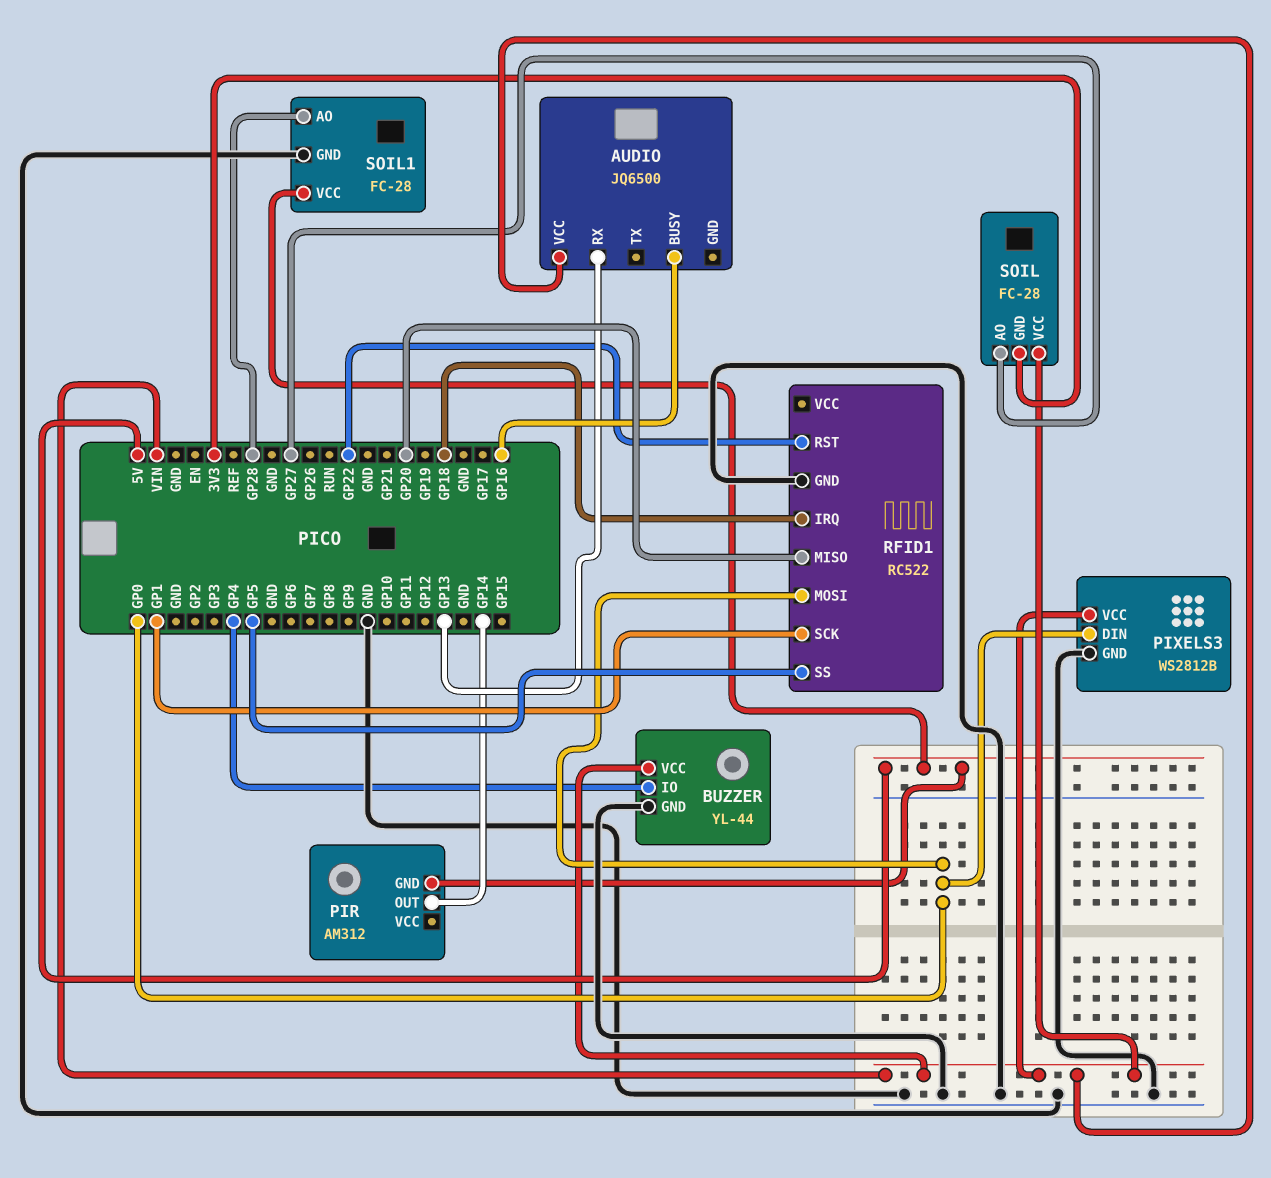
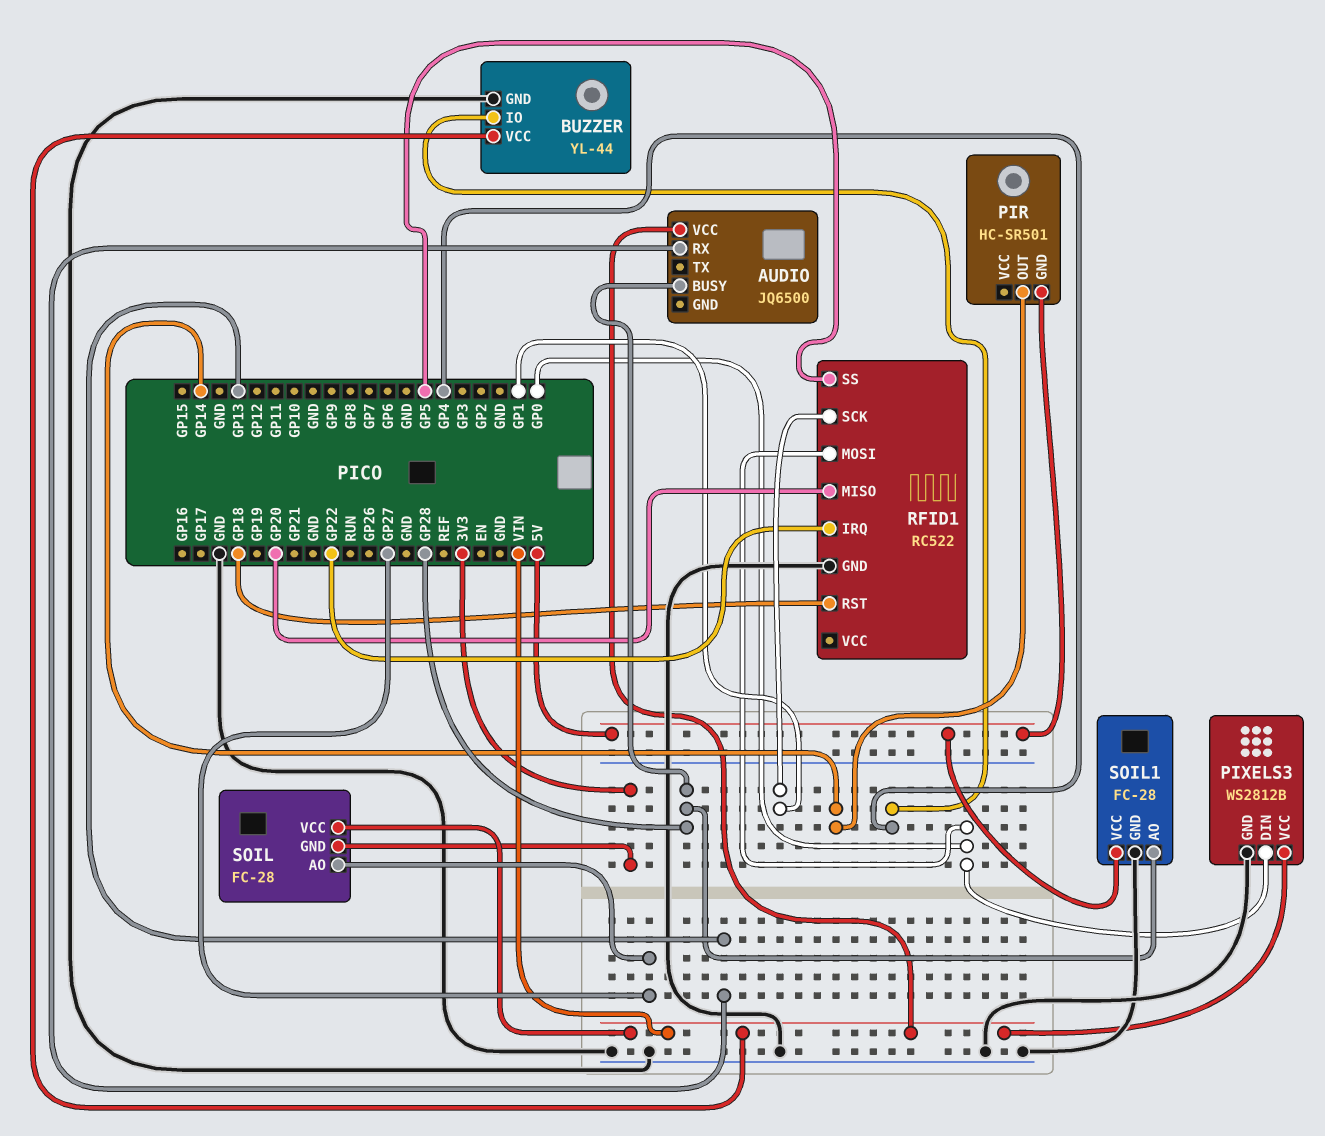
AUDIO pin BUSY: GP16 -> GP28
PIR: AM312 -> HC-SR501
RFID1 pin IRQ: GP18 -> GP22
RFID1 pin RST: GP22 -> GP18

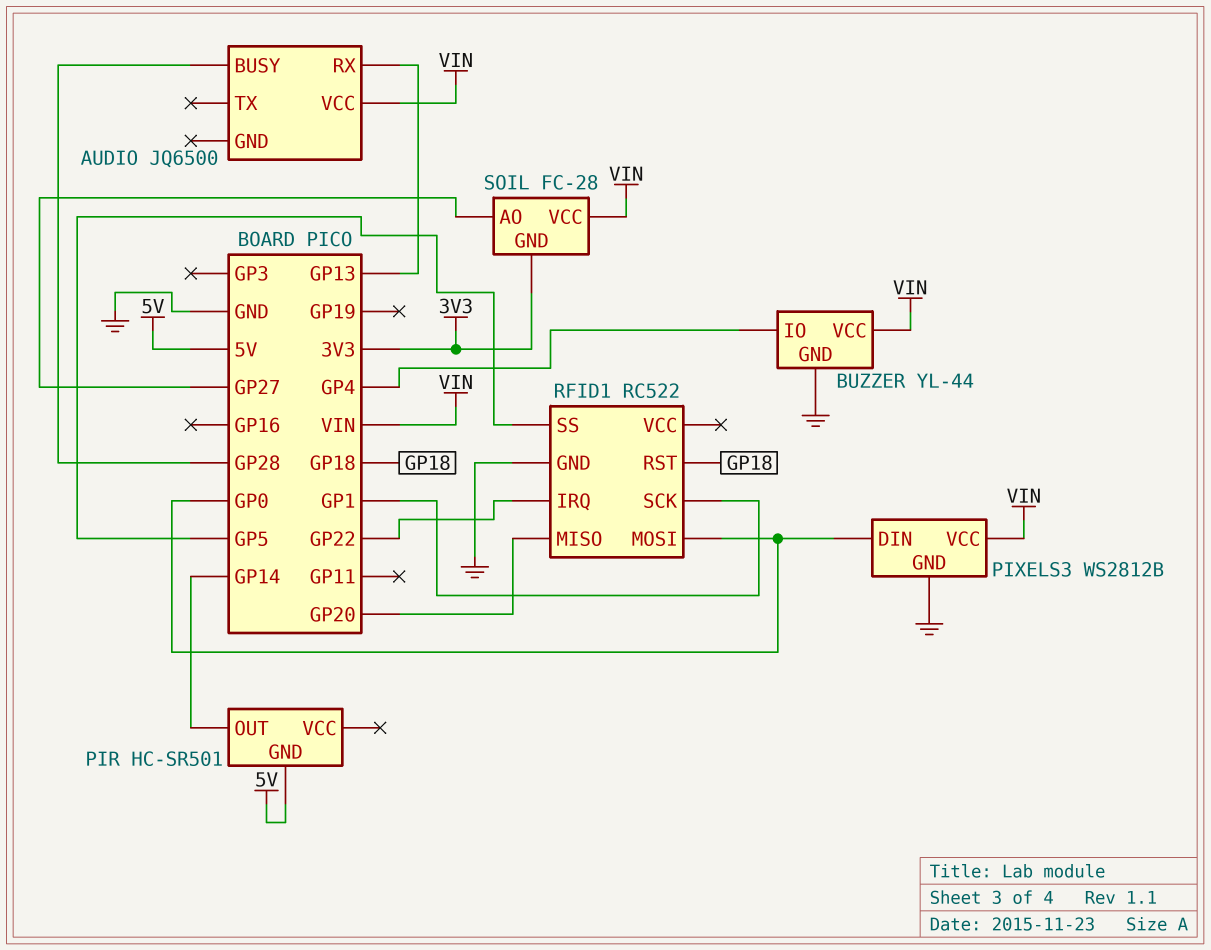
SOIL1: FC-28 -> none
SOIL1 pin AO: GP28 -> none
SOIL1 pin GND: GND -> none
SOIL1 pin VCC: 5V -> none

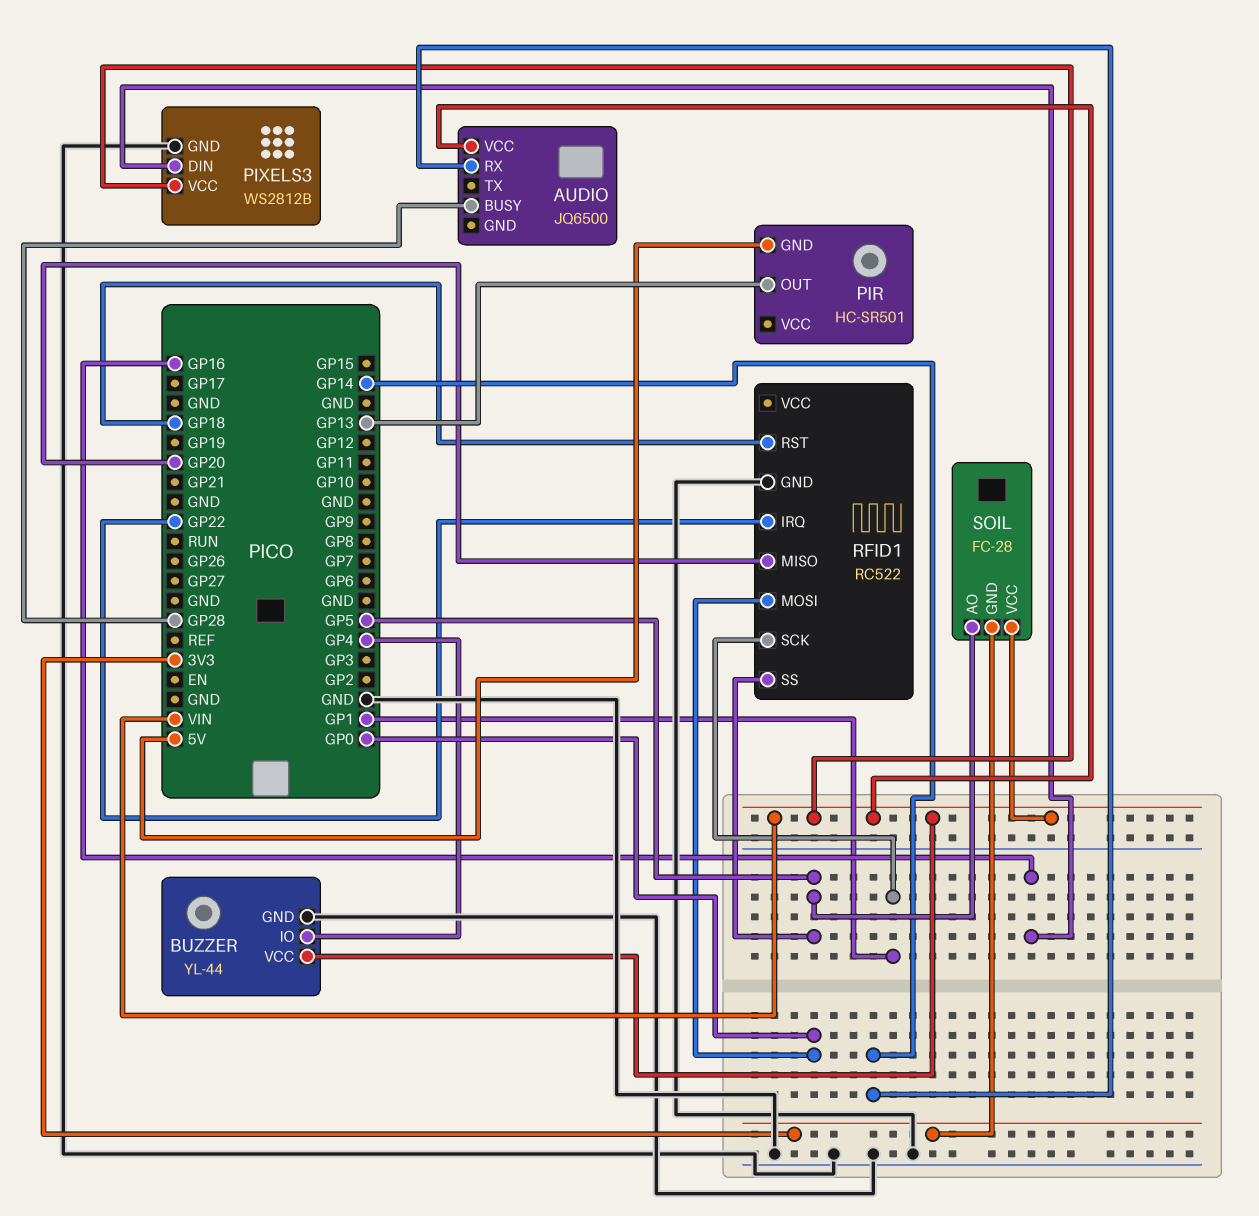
AUDIO pin RX: GP13 -> GP14
PIR pin OUT: GP14 -> GP13
PIXELS3 pin DIN: GP0 -> GP16
SOIL pin AO: GP27 -> GP5

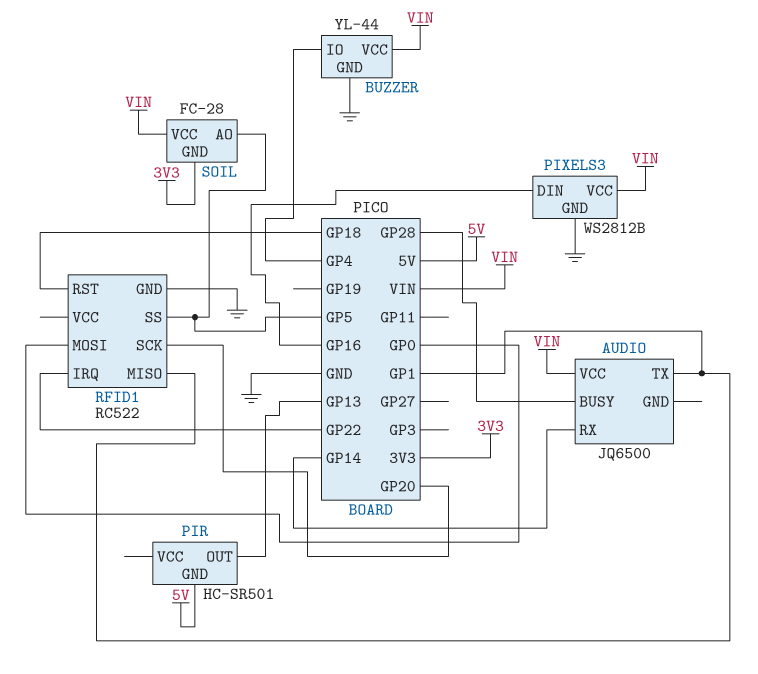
AUDIO pin TX: none -> GP1
RFID1 pin MISO: GP20 -> GP1
RFID1 pin SCK: GP1 -> GP20

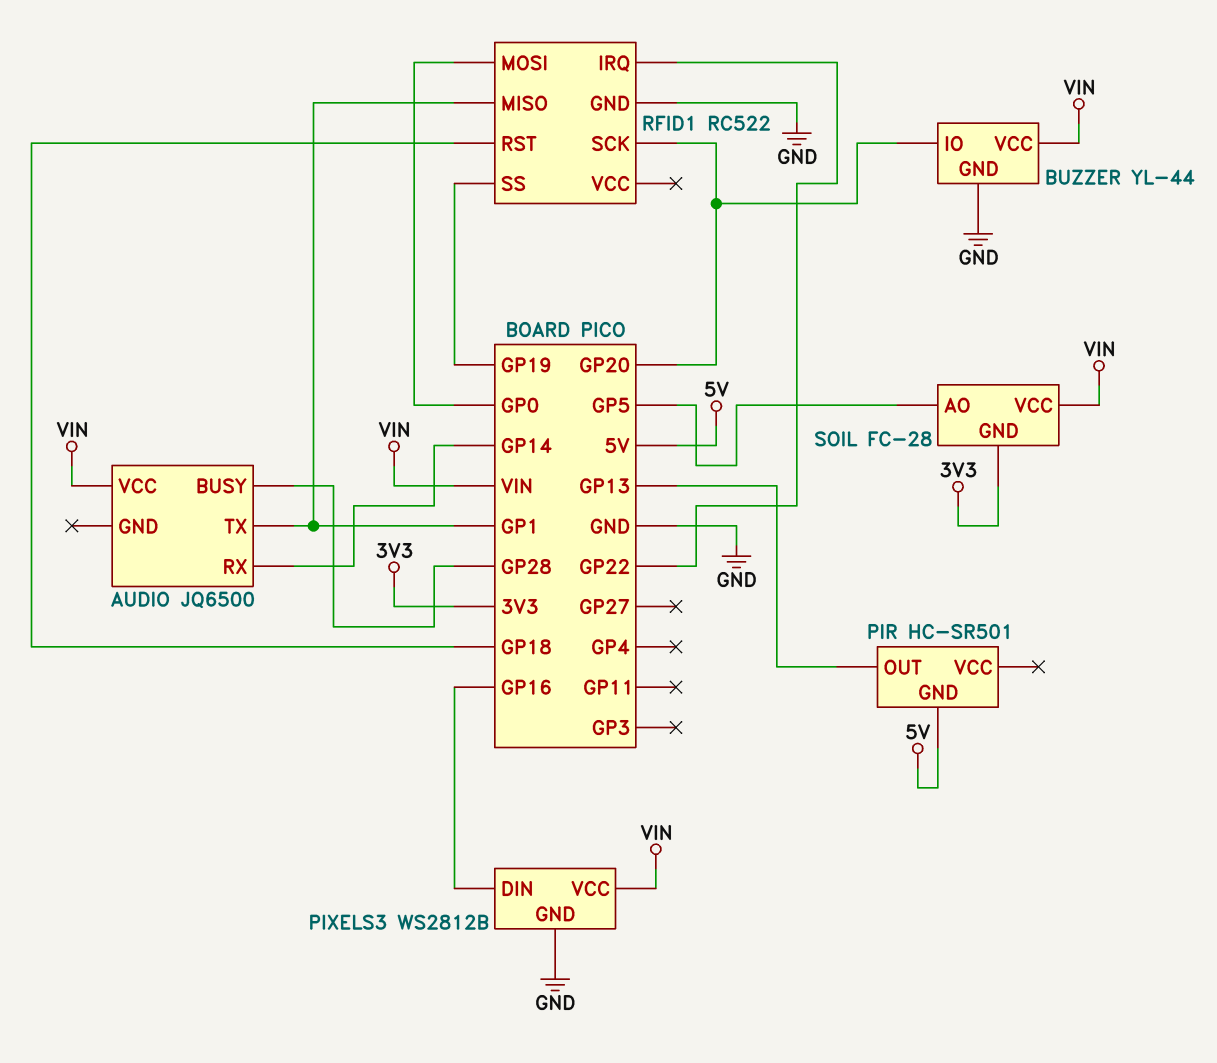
BUZZER pin IO: GP4 -> GP20
RFID1 pin SS: GP5 -> GP19

